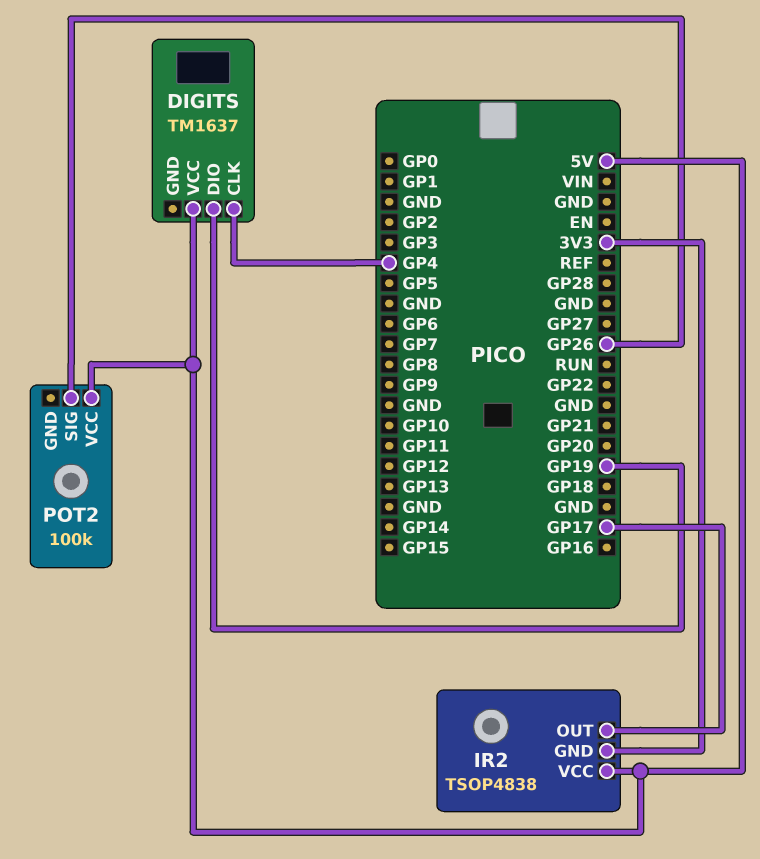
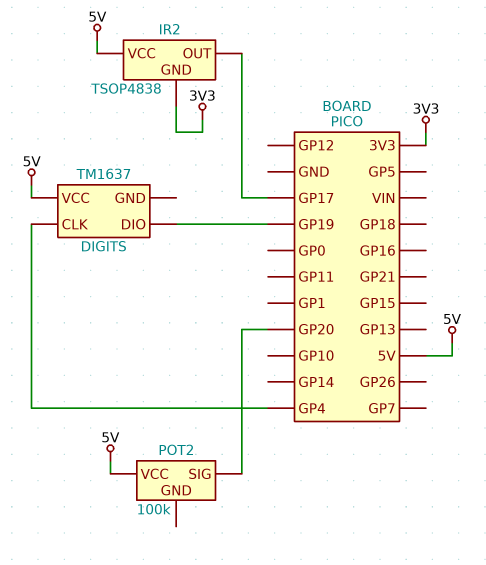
POT2 pin SIG: GP26 -> GP20

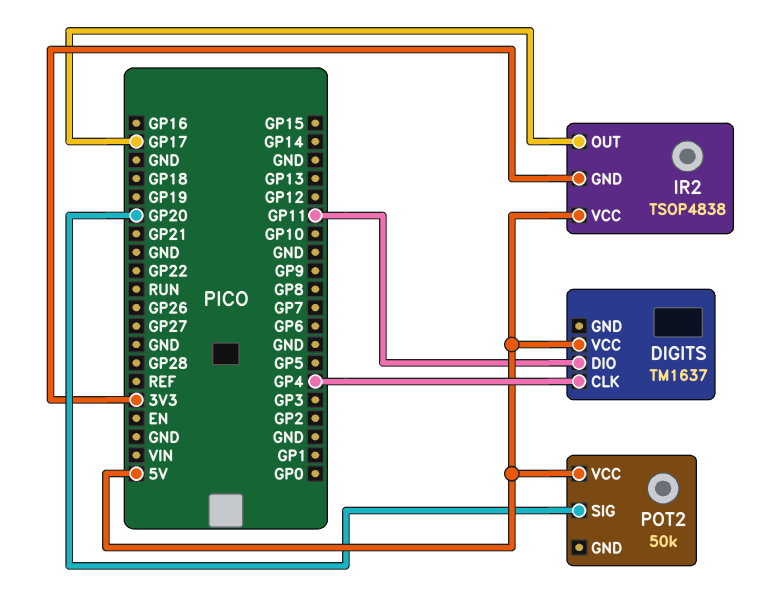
DIGITS pin DIO: GP19 -> GP11
POT2: 100k -> 50k

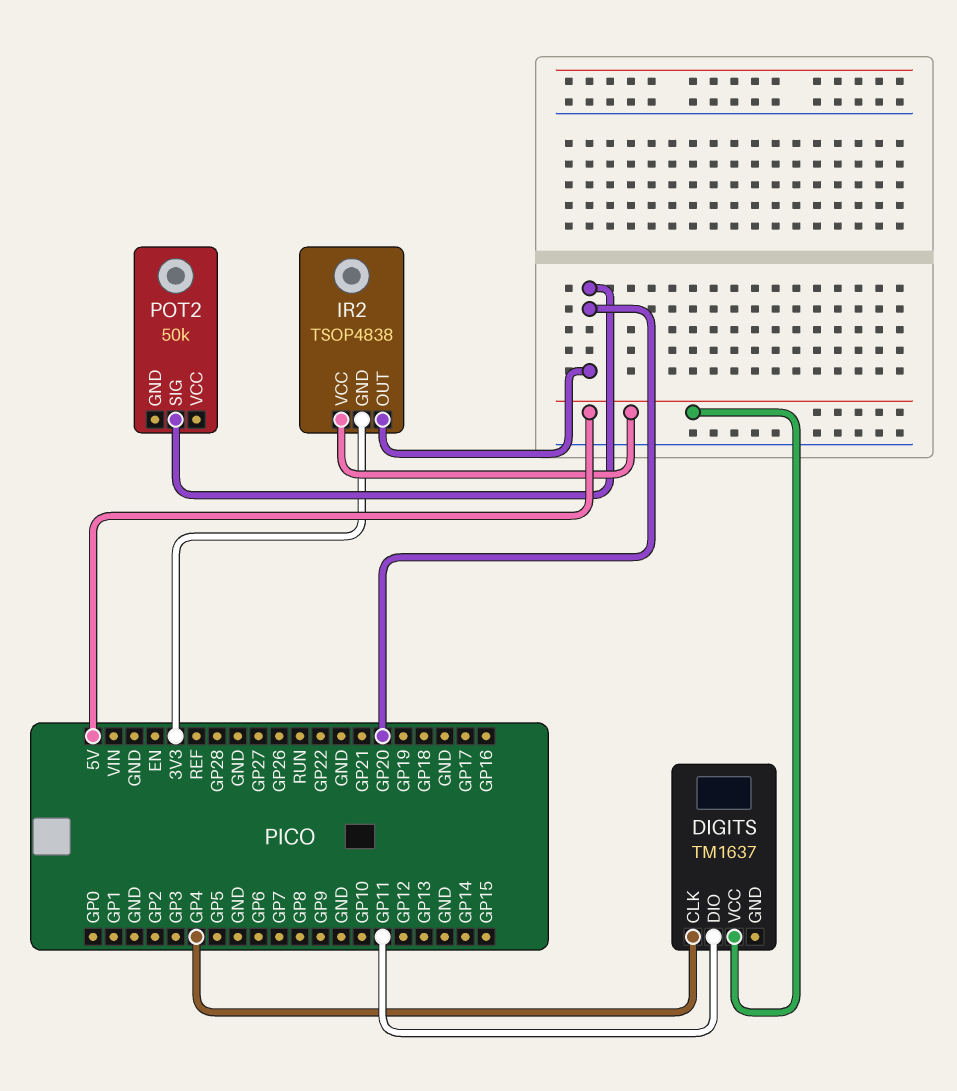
IR2 pin OUT: GP17 -> GP20
POT2 pin VCC: 5V -> none

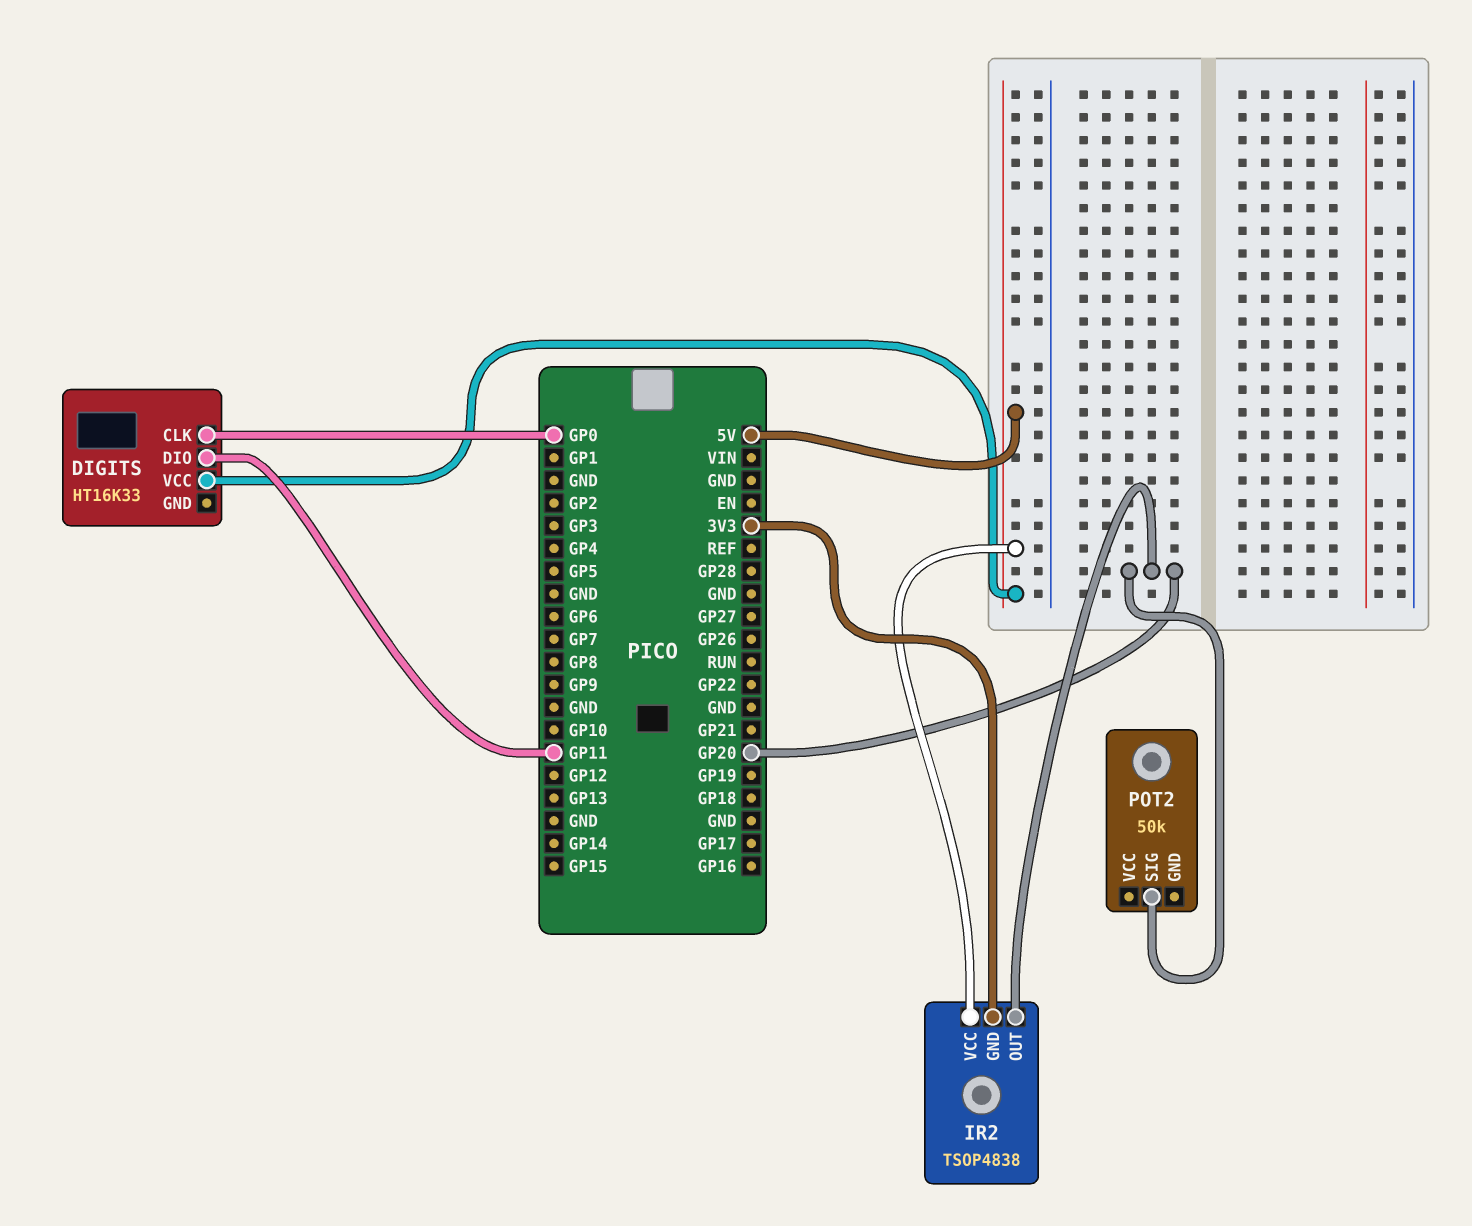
DIGITS: TM1637 -> HT16K33
DIGITS pin CLK: GP4 -> GP0

